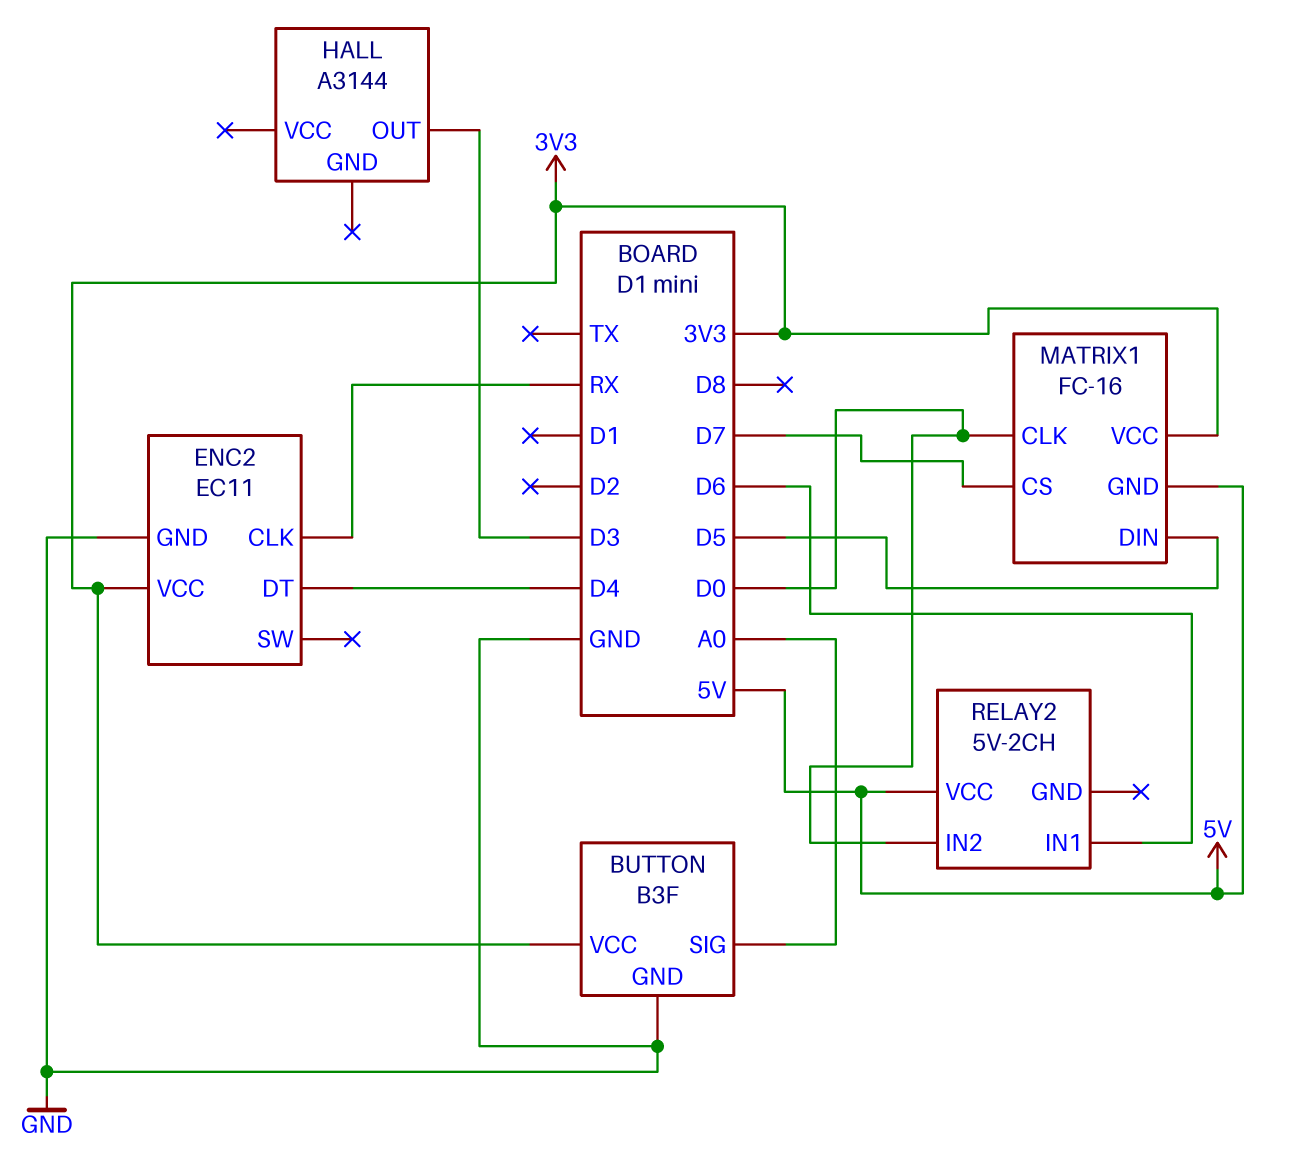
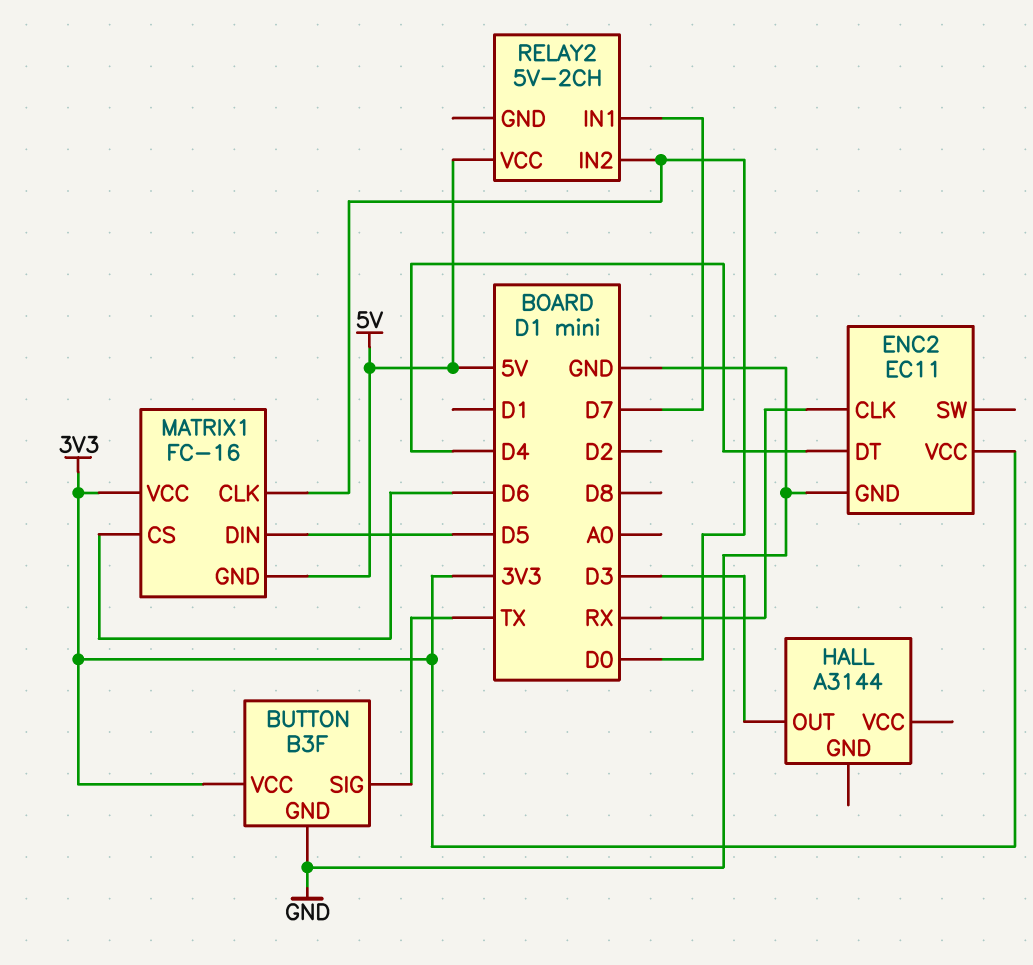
BUTTON pin SIG: A0 -> TX
MATRIX1 pin CS: D7 -> D6
RELAY2 pin IN1: D6 -> D7

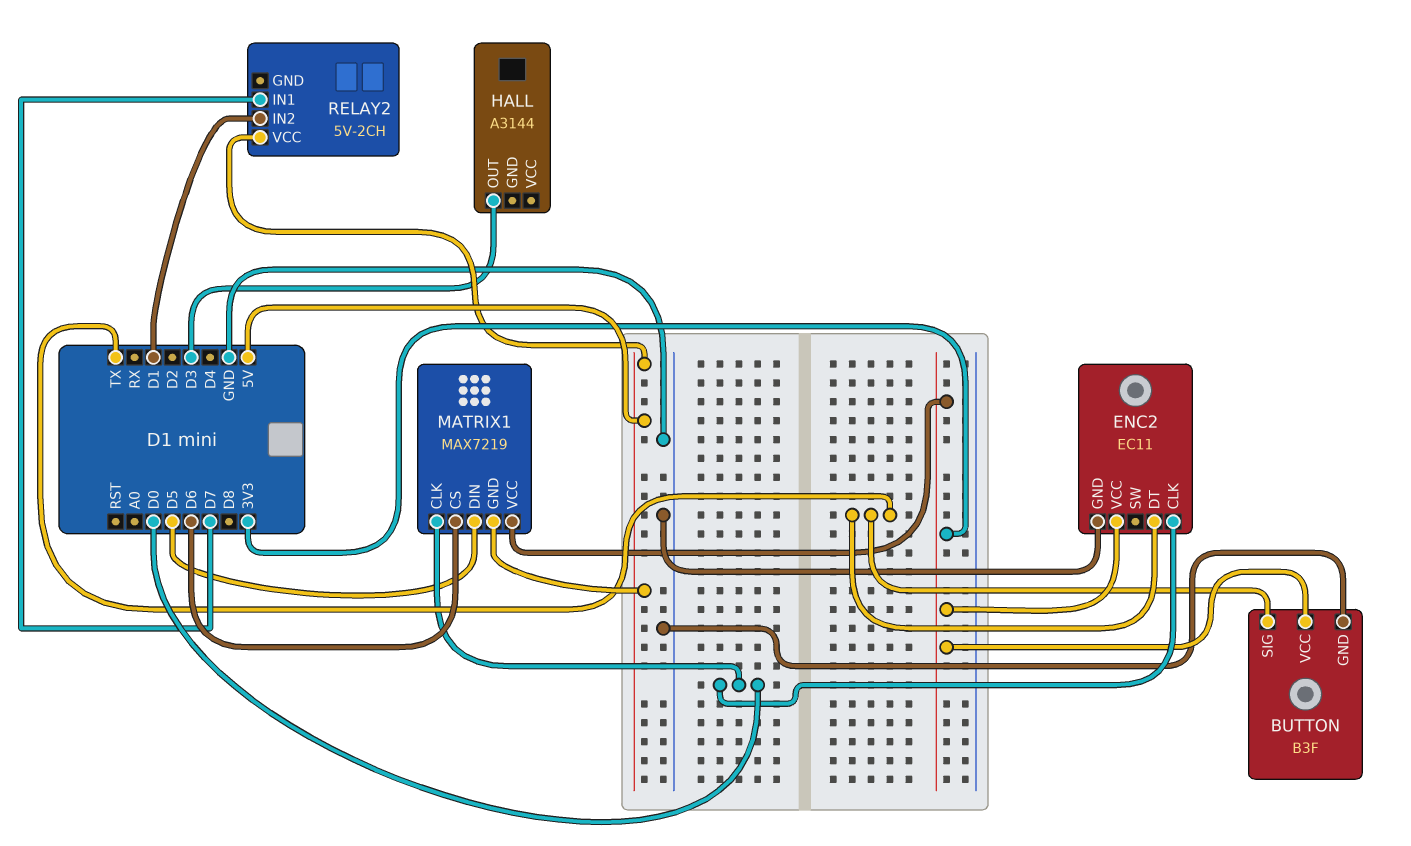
ENC2 pin CLK: RX -> D0
ENC2 pin DT: D4 -> TX
MATRIX1: FC-16 -> MAX7219
RELAY2 pin IN2: D0 -> D1

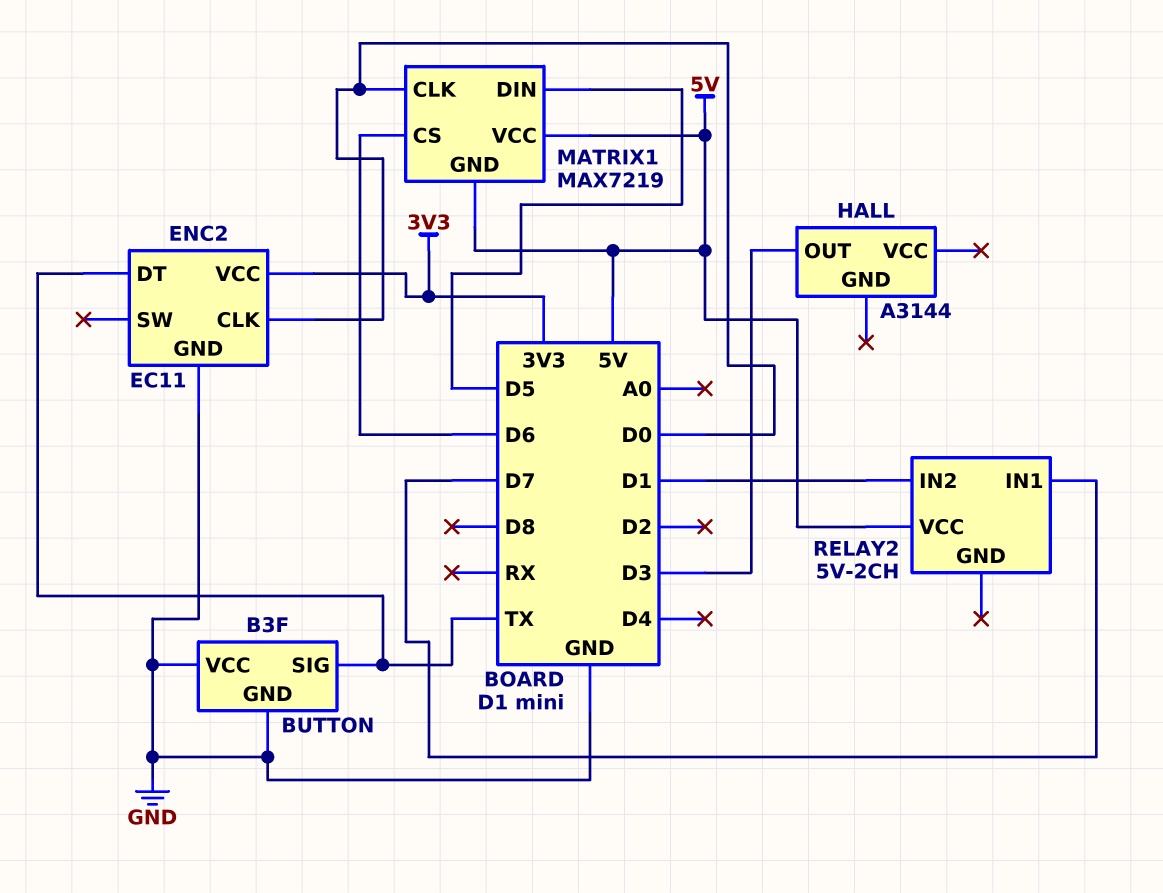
BUTTON pin VCC: 3V3 -> GND
MATRIX1 pin VCC: 3V3 -> 5V

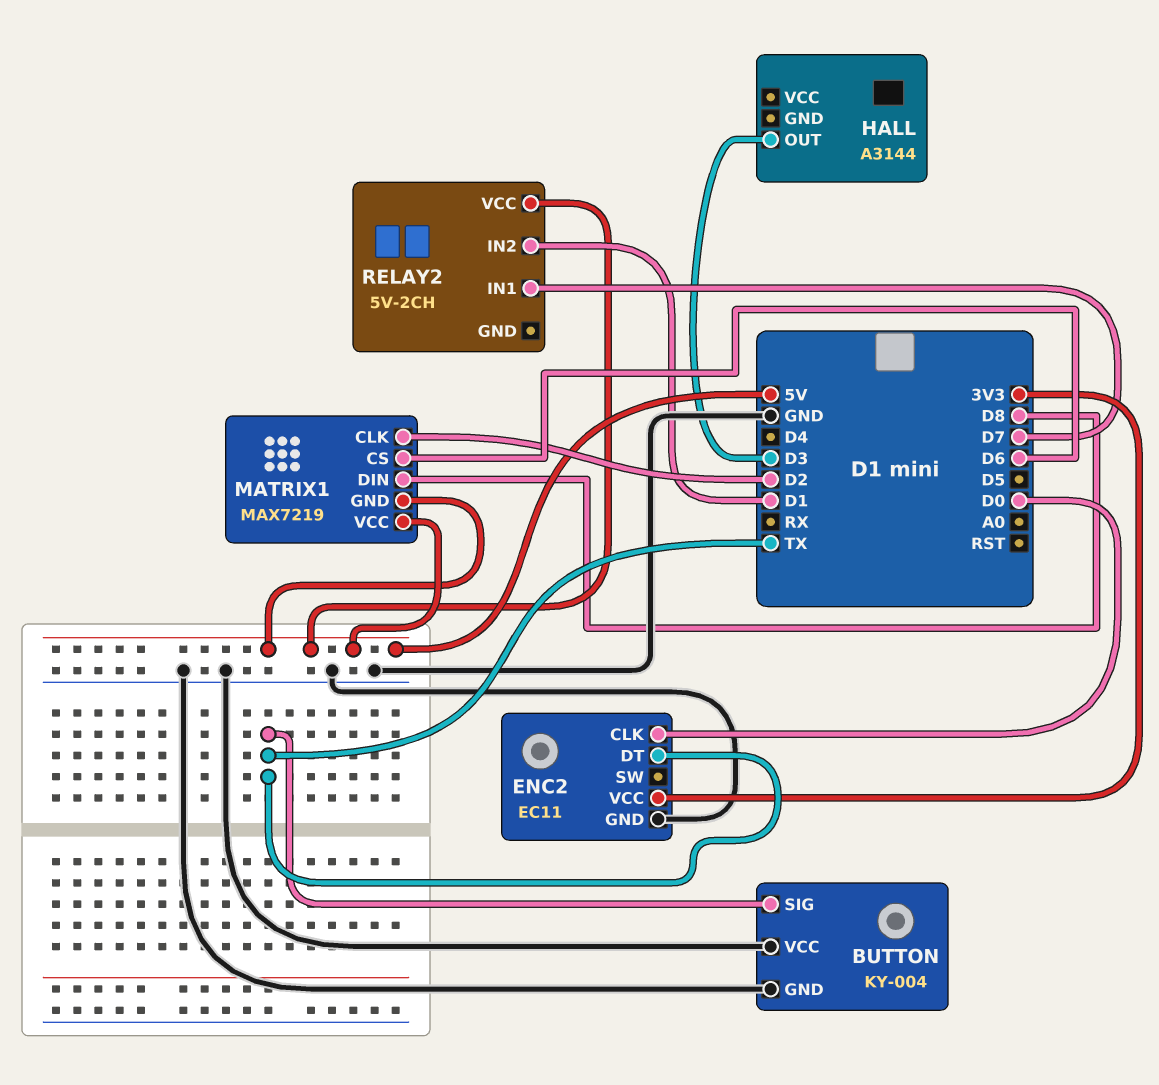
BUTTON: B3F -> KY-004
MATRIX1 pin CLK: D0 -> D2
MATRIX1 pin DIN: D5 -> D8

